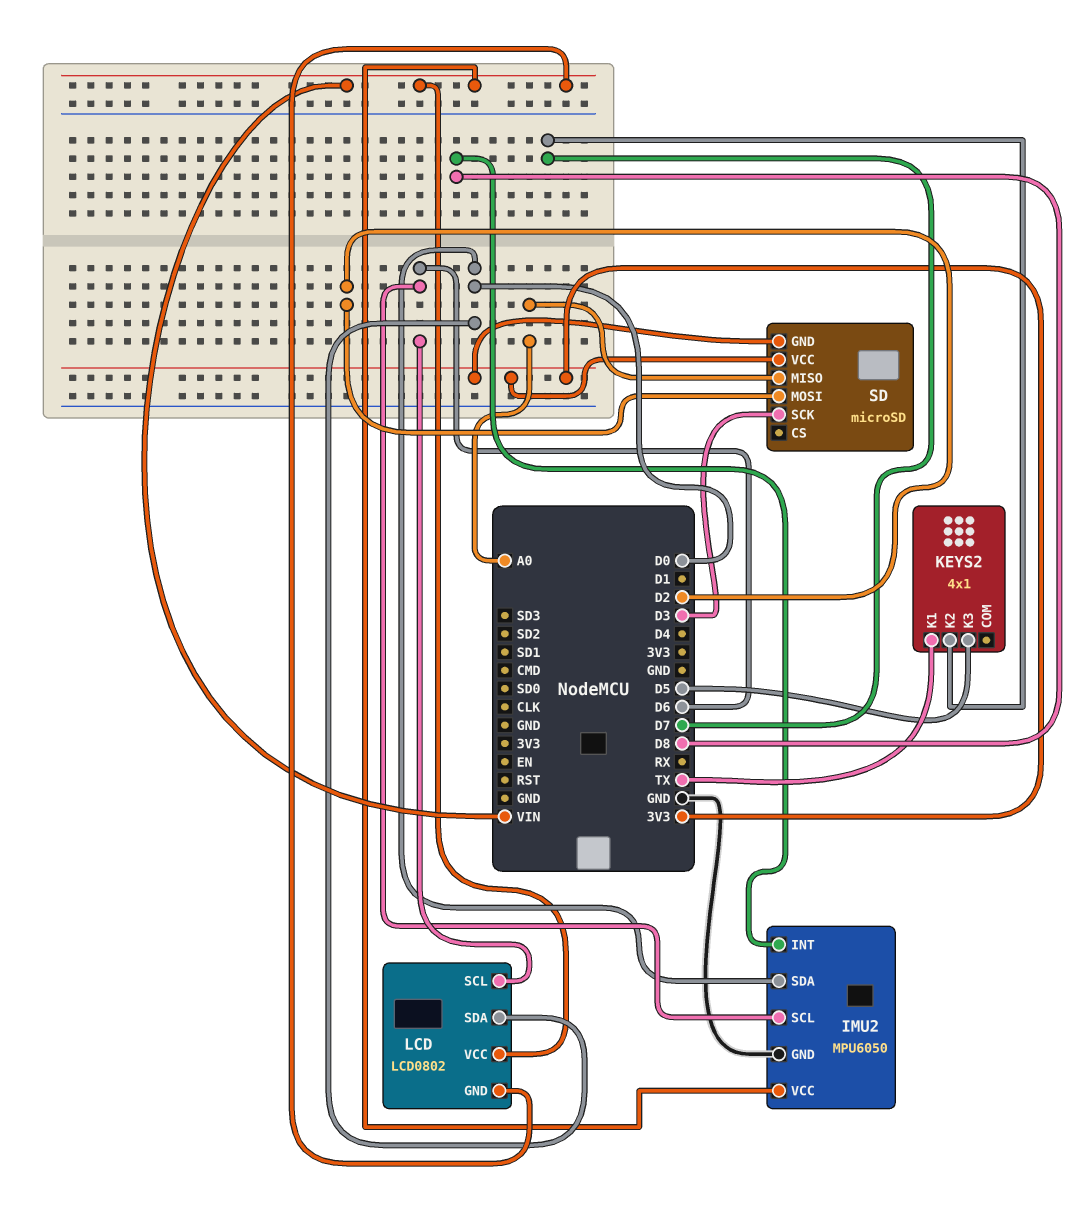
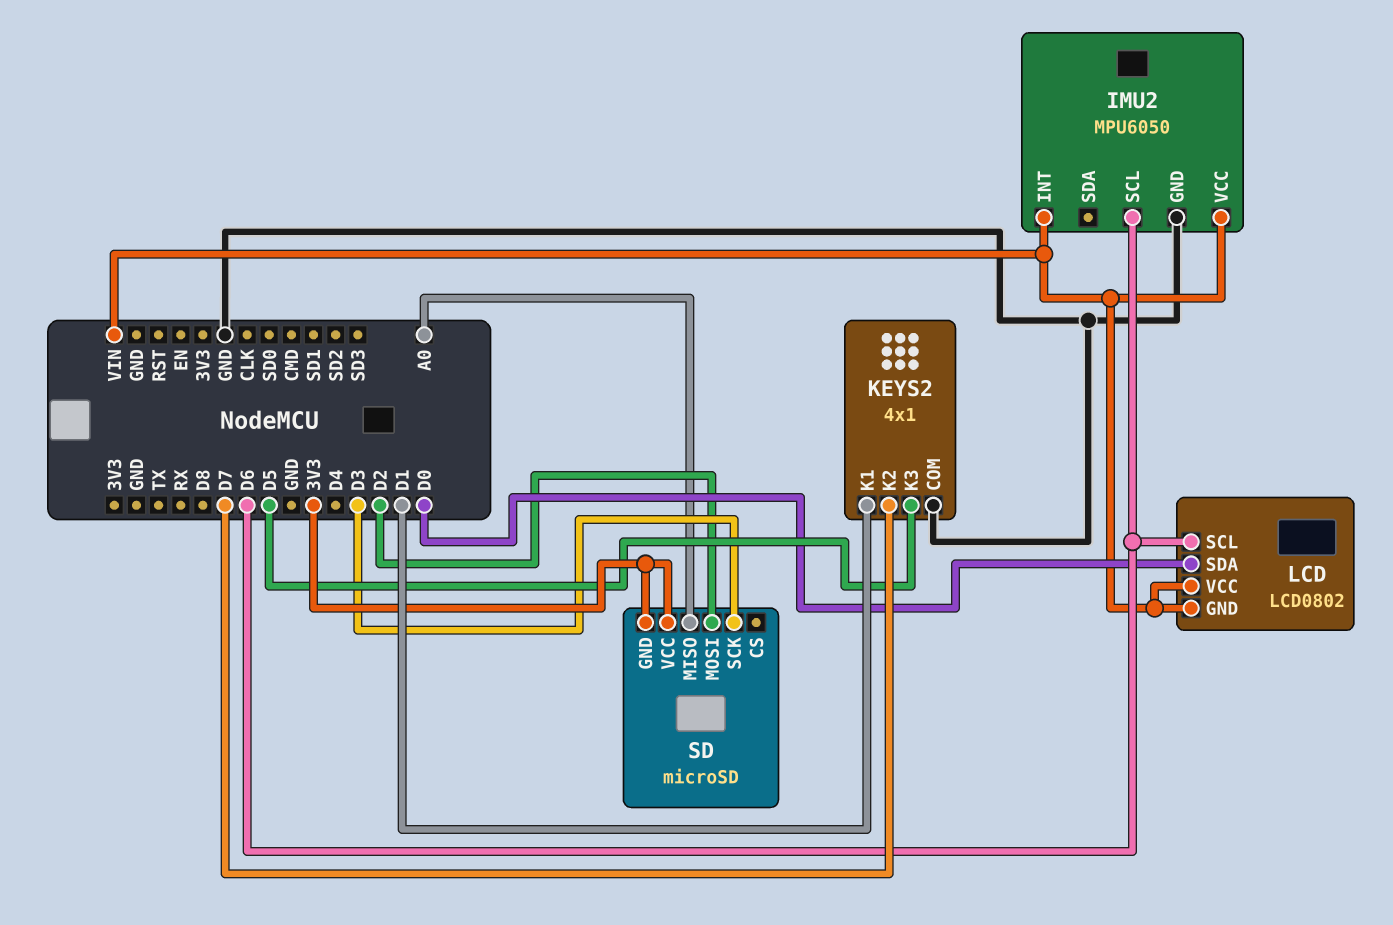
IMU2 pin INT: D8 -> VIN
IMU2 pin SDA: D0 -> none
KEYS2 pin COM: none -> GND
KEYS2 pin K1: TX -> D1

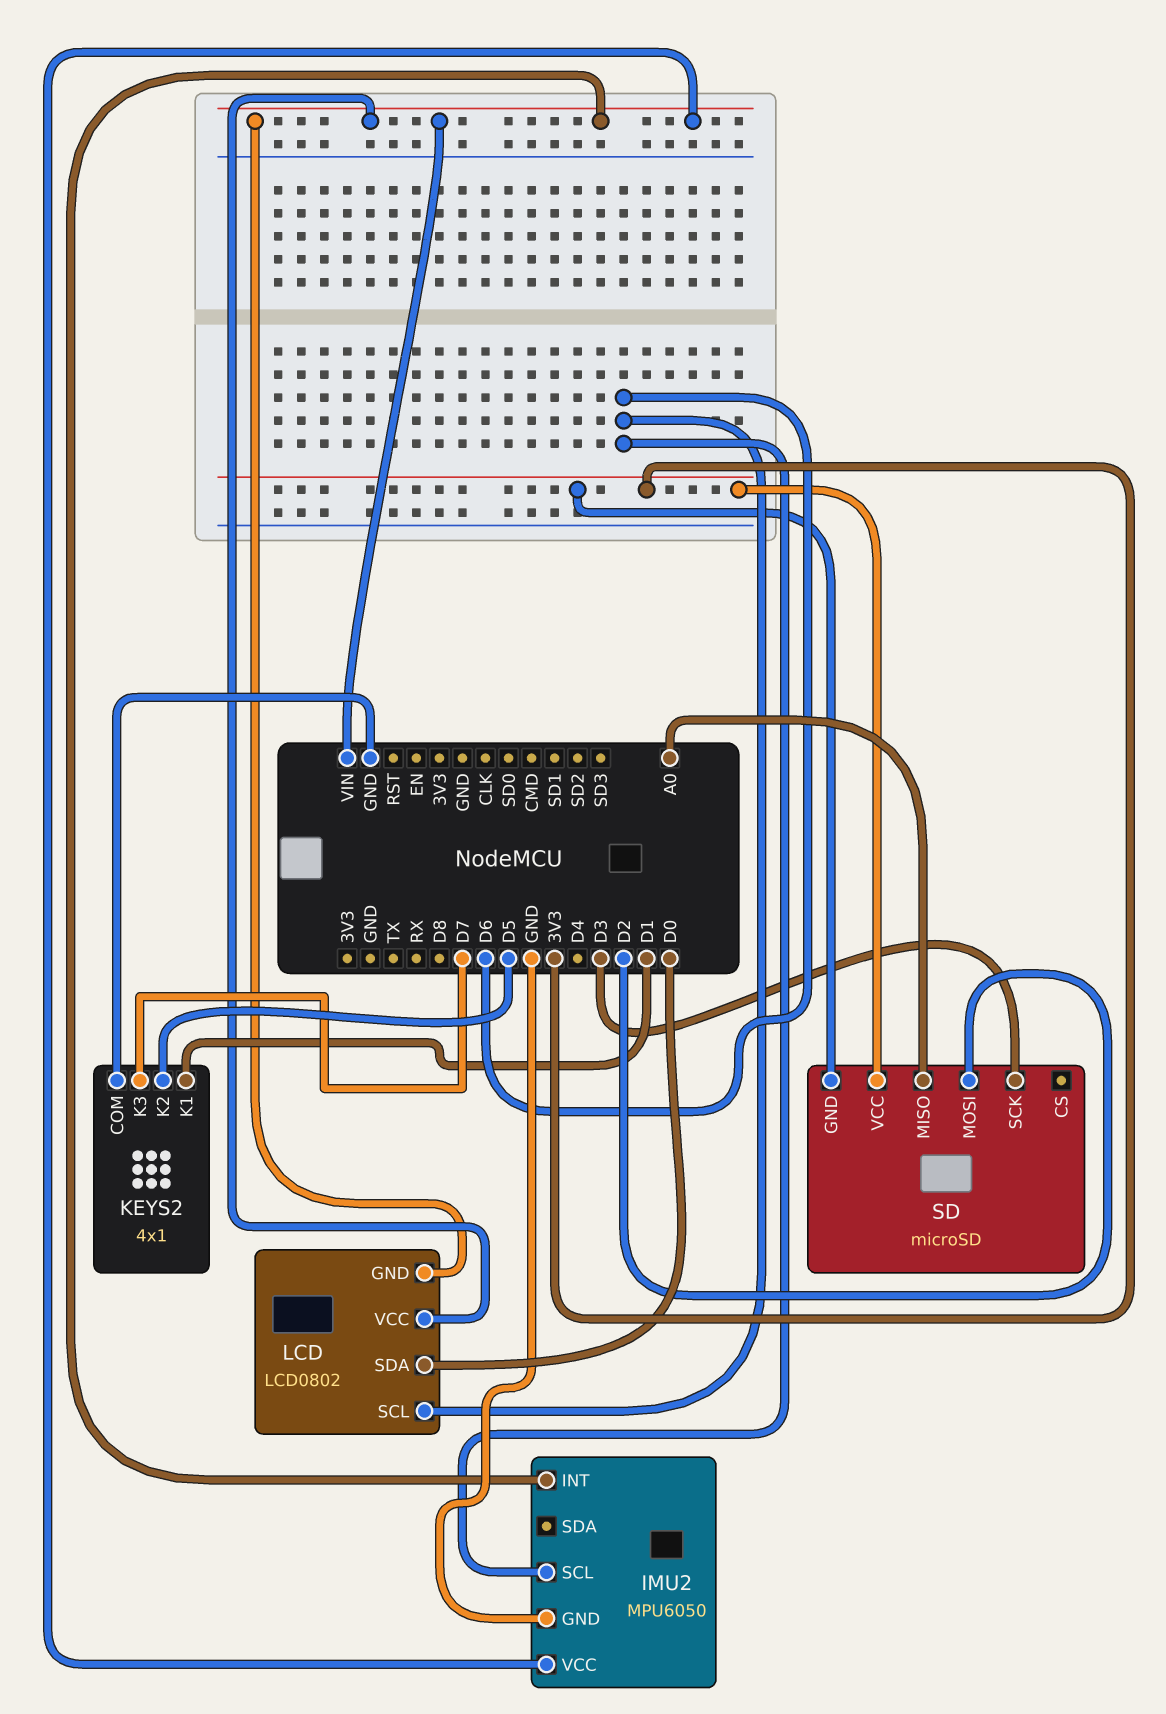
KEYS2 pin K2: D7 -> D5
KEYS2 pin K3: D5 -> D7

